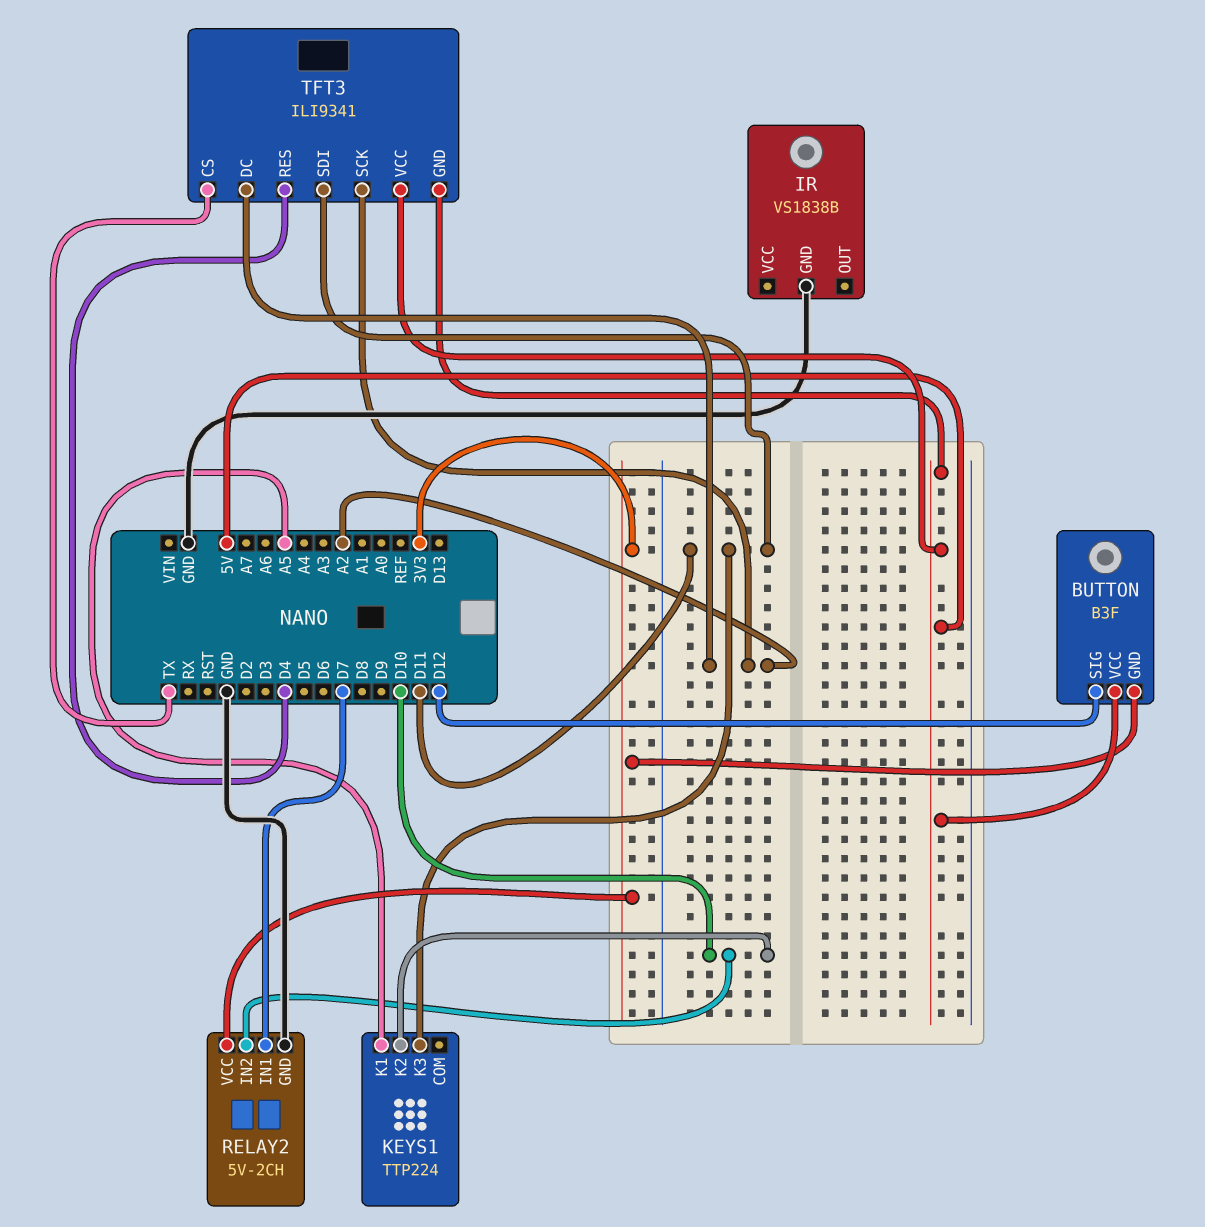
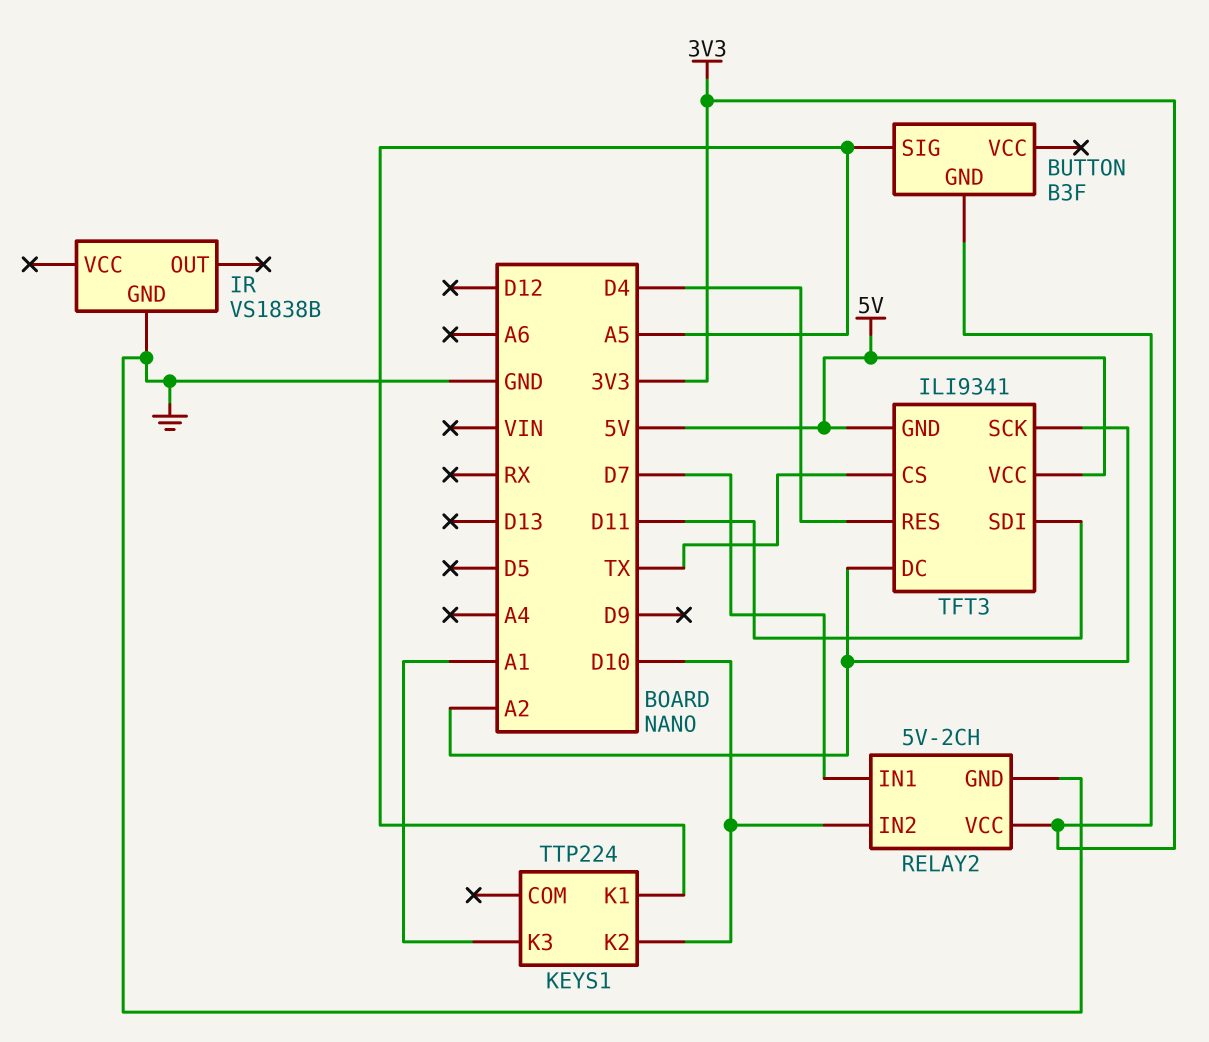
BUTTON pin SIG: D12 -> A5
BUTTON pin VCC: 5V -> none
KEYS1 pin K3: D11 -> A1

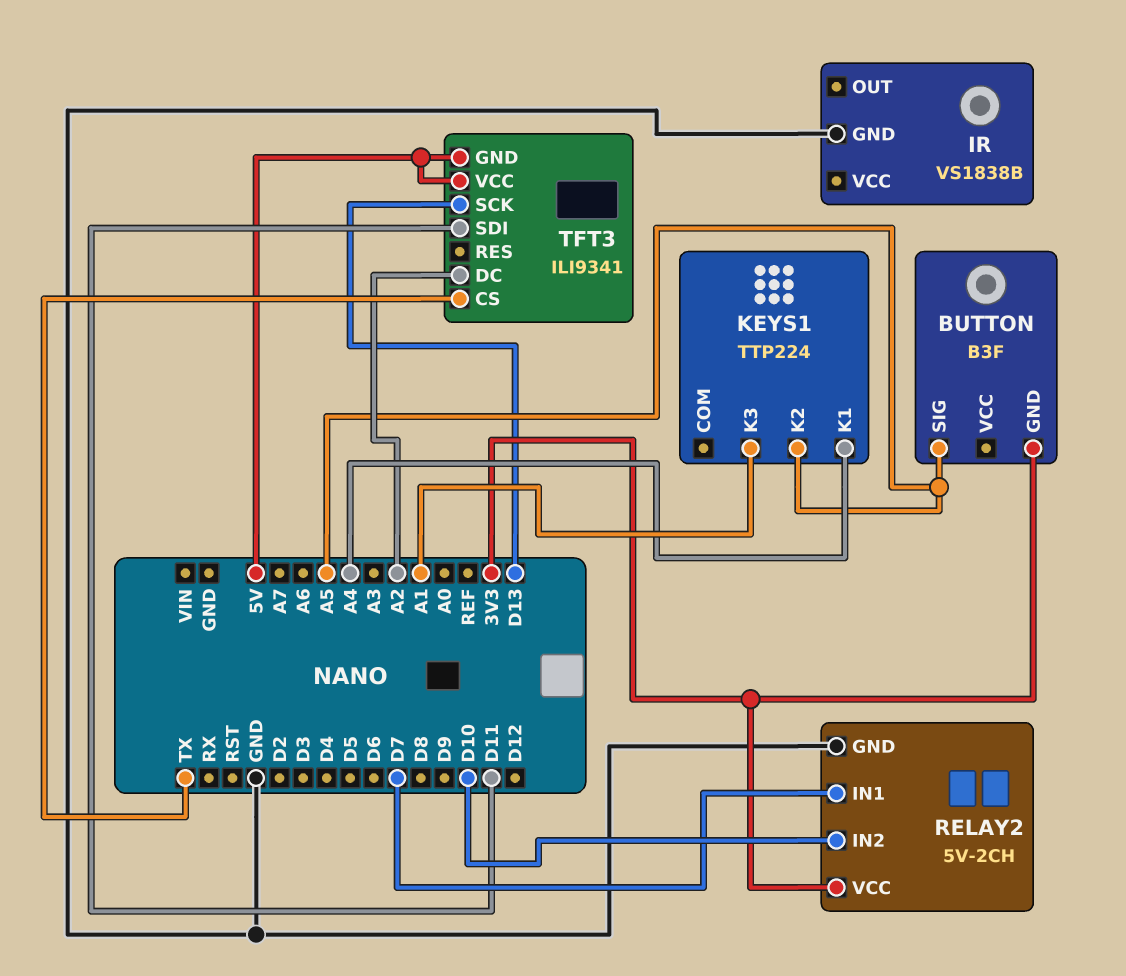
KEYS1 pin K1: A5 -> A4
KEYS1 pin K2: D10 -> A5
TFT3 pin RES: D4 -> none
TFT3 pin SCK: A2 -> D13

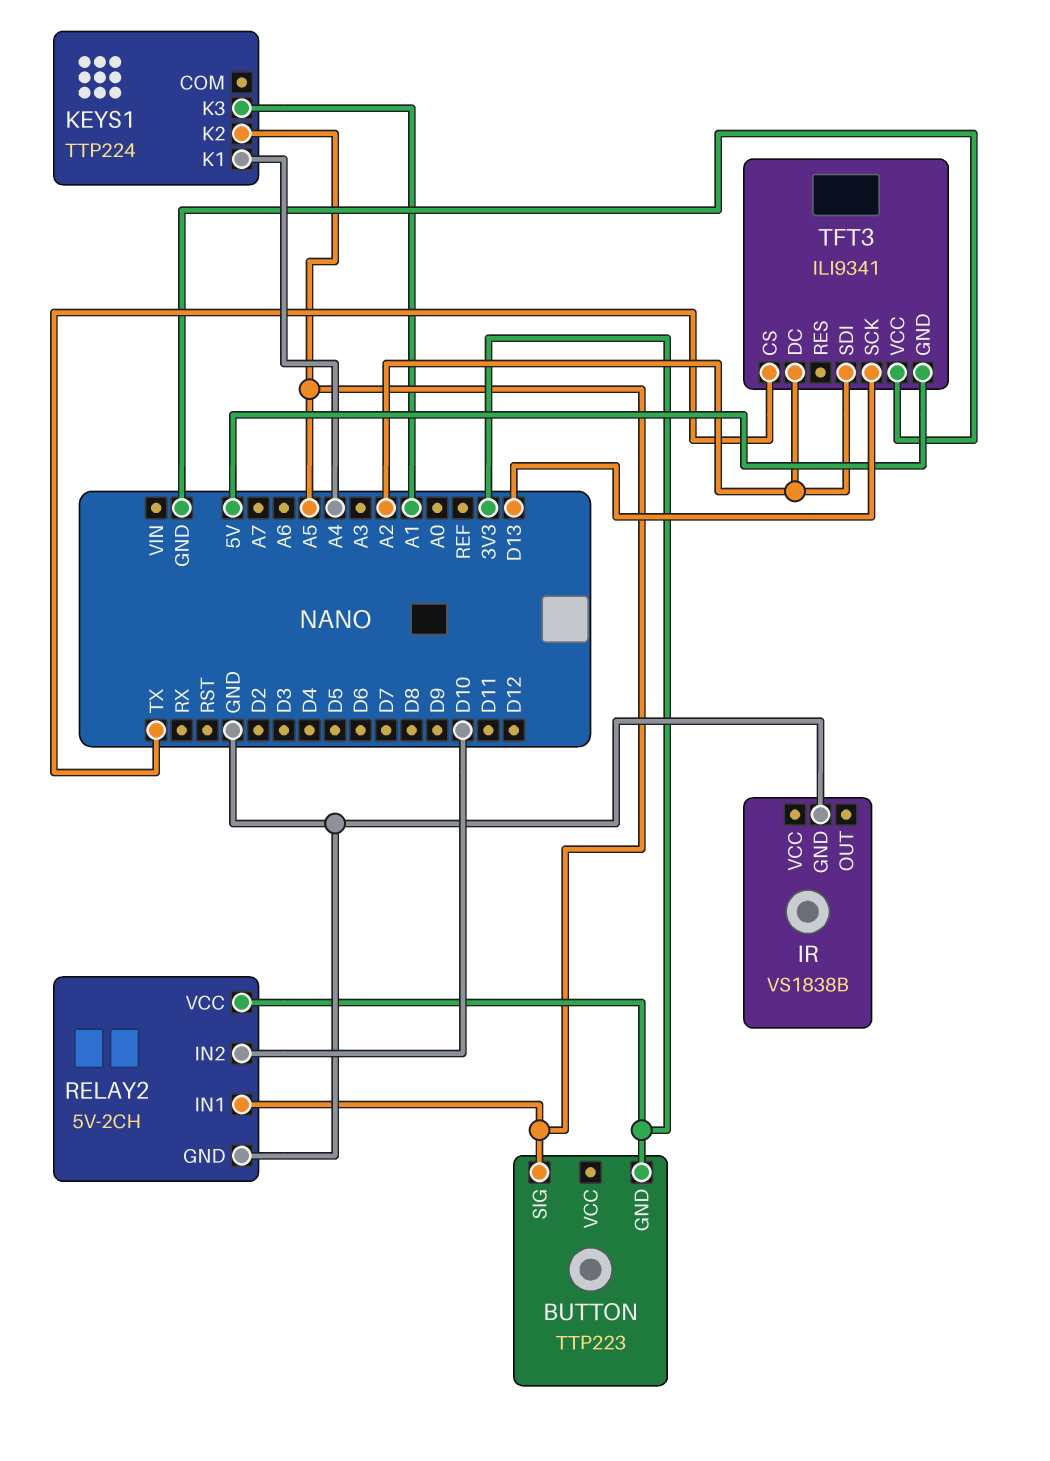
BUTTON: B3F -> TTP223
RELAY2 pin IN1: D7 -> A5
TFT3 pin SDI: D11 -> A2
TFT3 pin VCC: 5V -> GND

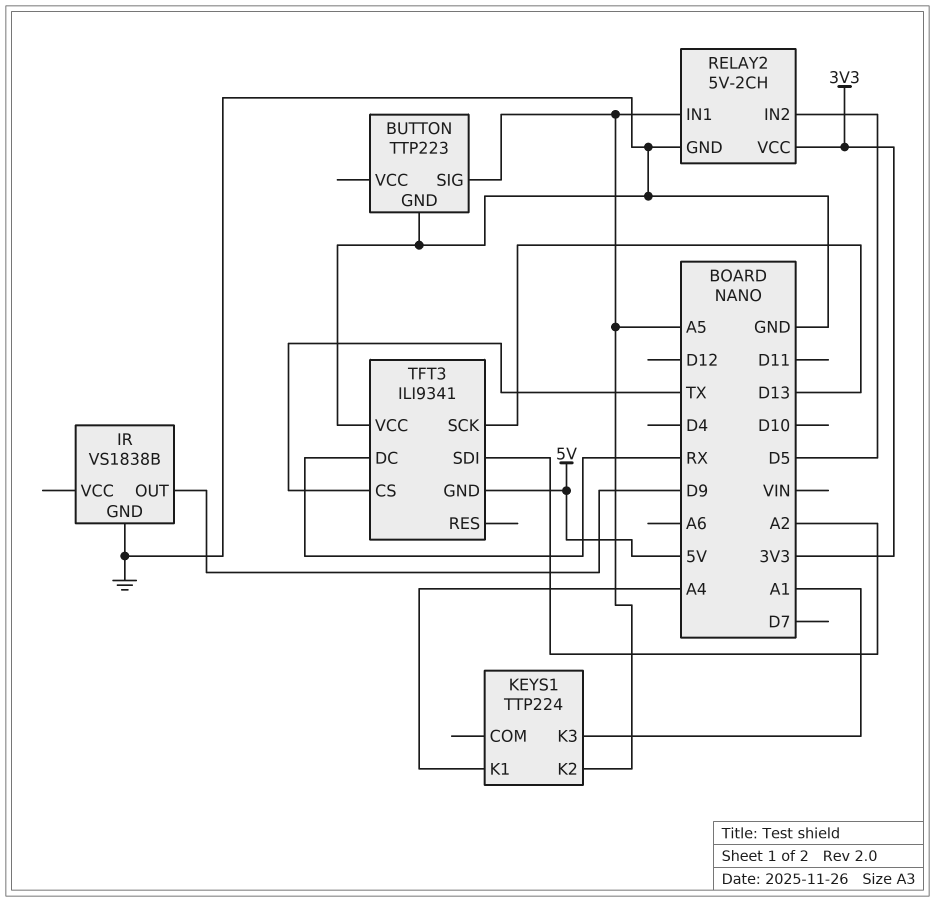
BUTTON pin GND: 3V3 -> GND
IR pin OUT: none -> D9
RELAY2 pin IN2: D10 -> D5
TFT3 pin DC: A2 -> RX

